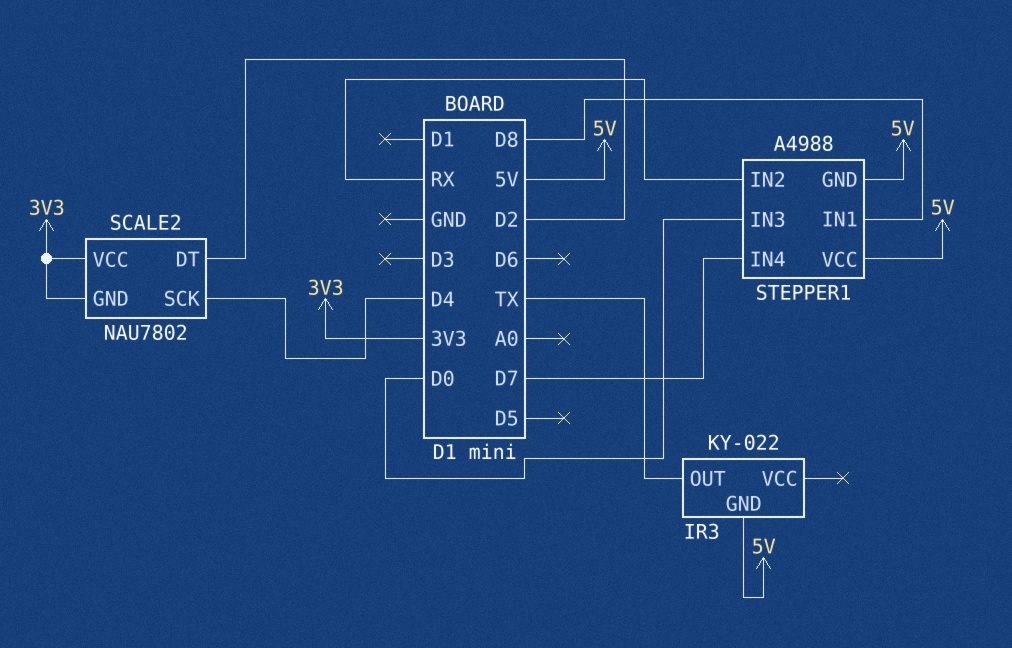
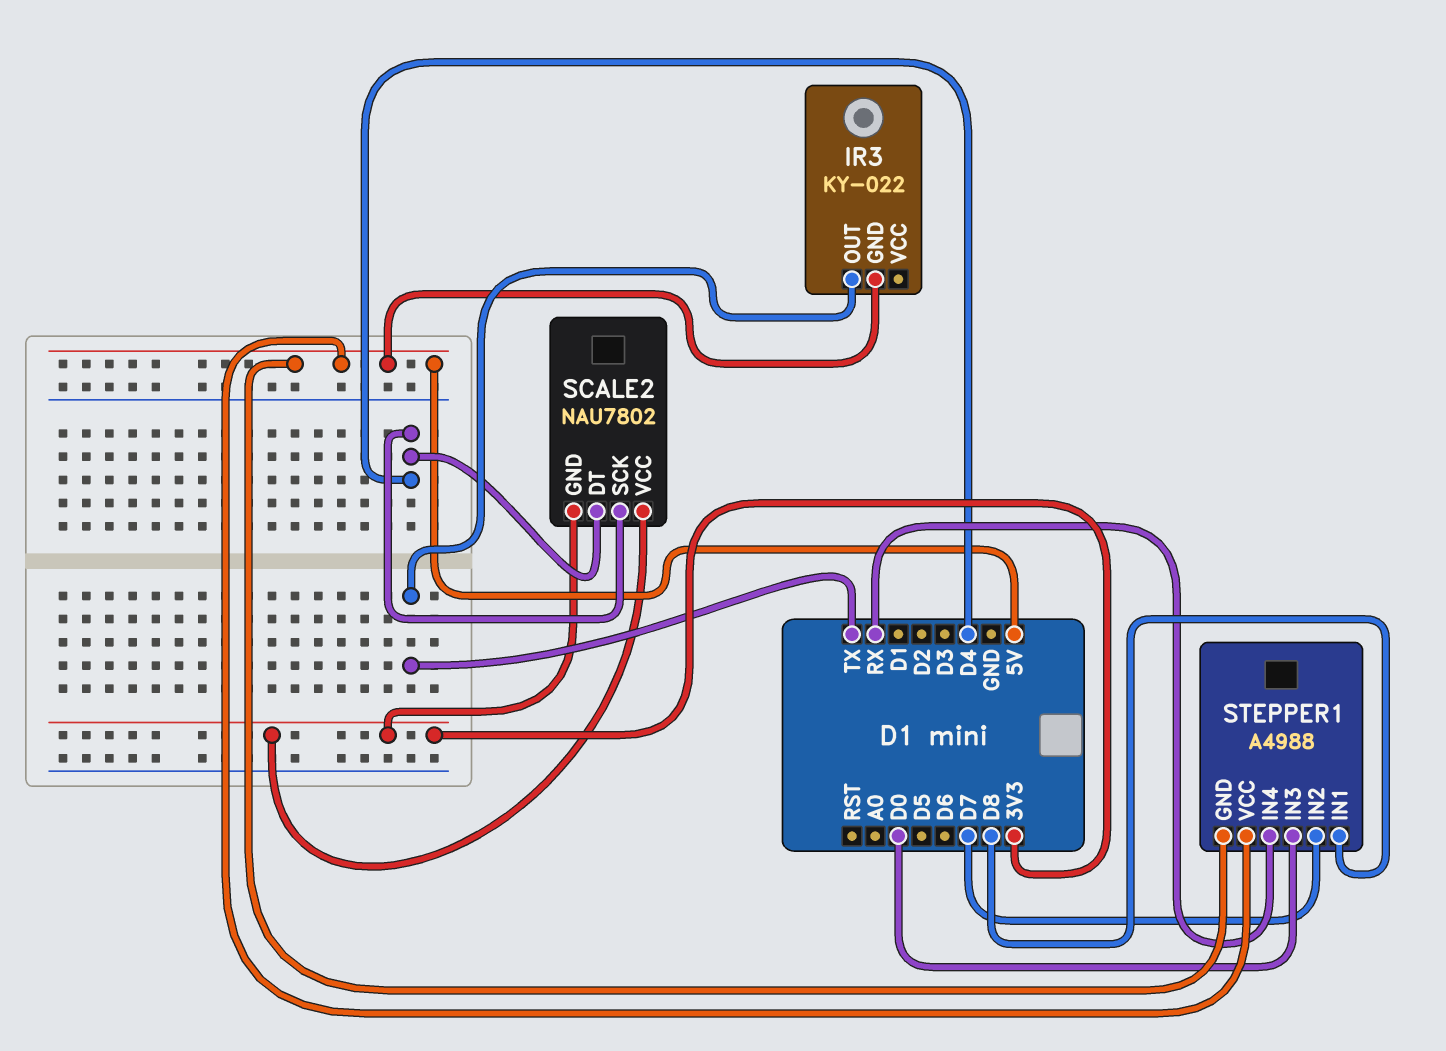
SCALE2 pin DT: D2 -> D4
STEPPER1 pin IN2: RX -> D7
STEPPER1 pin IN4: D7 -> RX

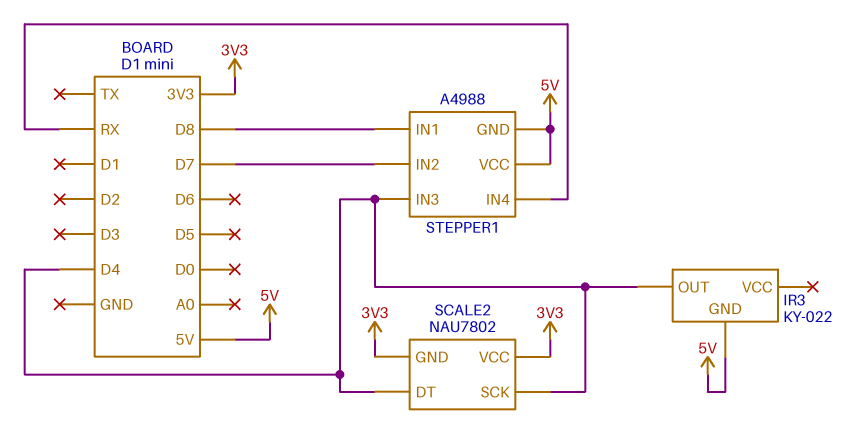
IR3 pin OUT: TX -> D4
STEPPER1 pin IN3: D0 -> D4

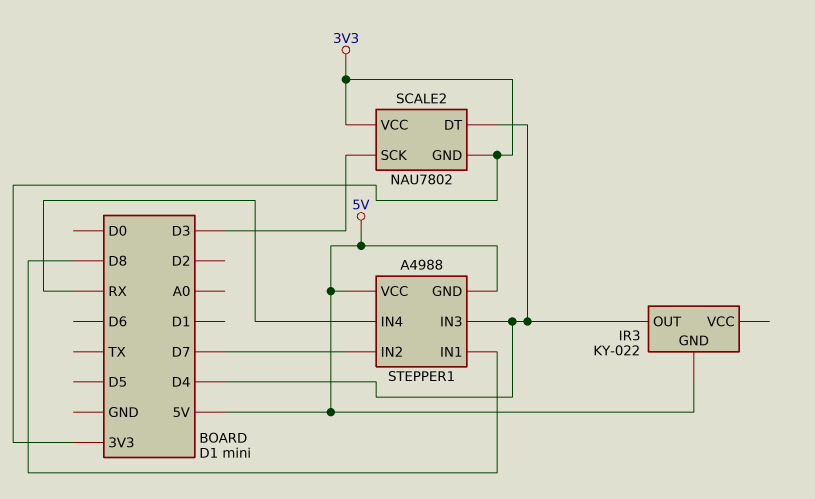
SCALE2 pin SCK: D4 -> D3

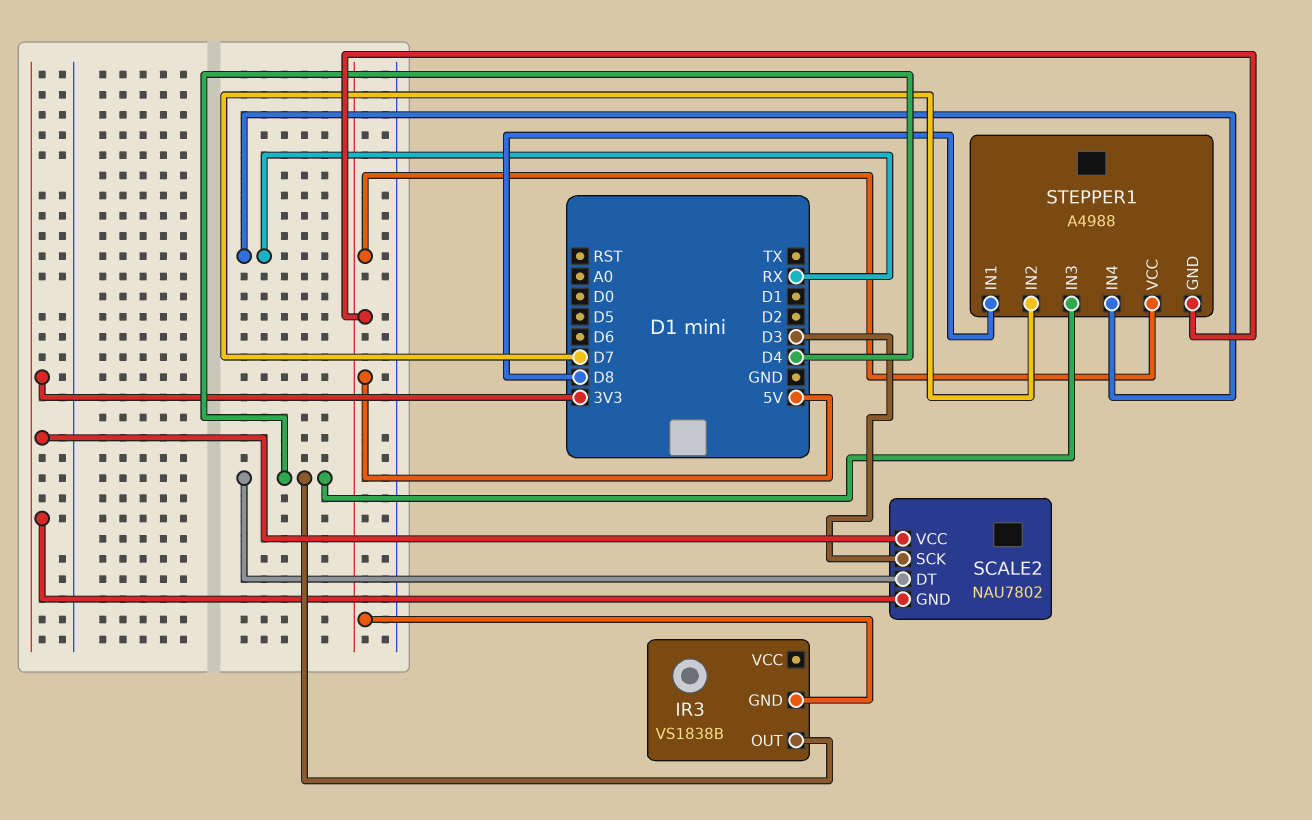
IR3: KY-022 -> VS1838B

